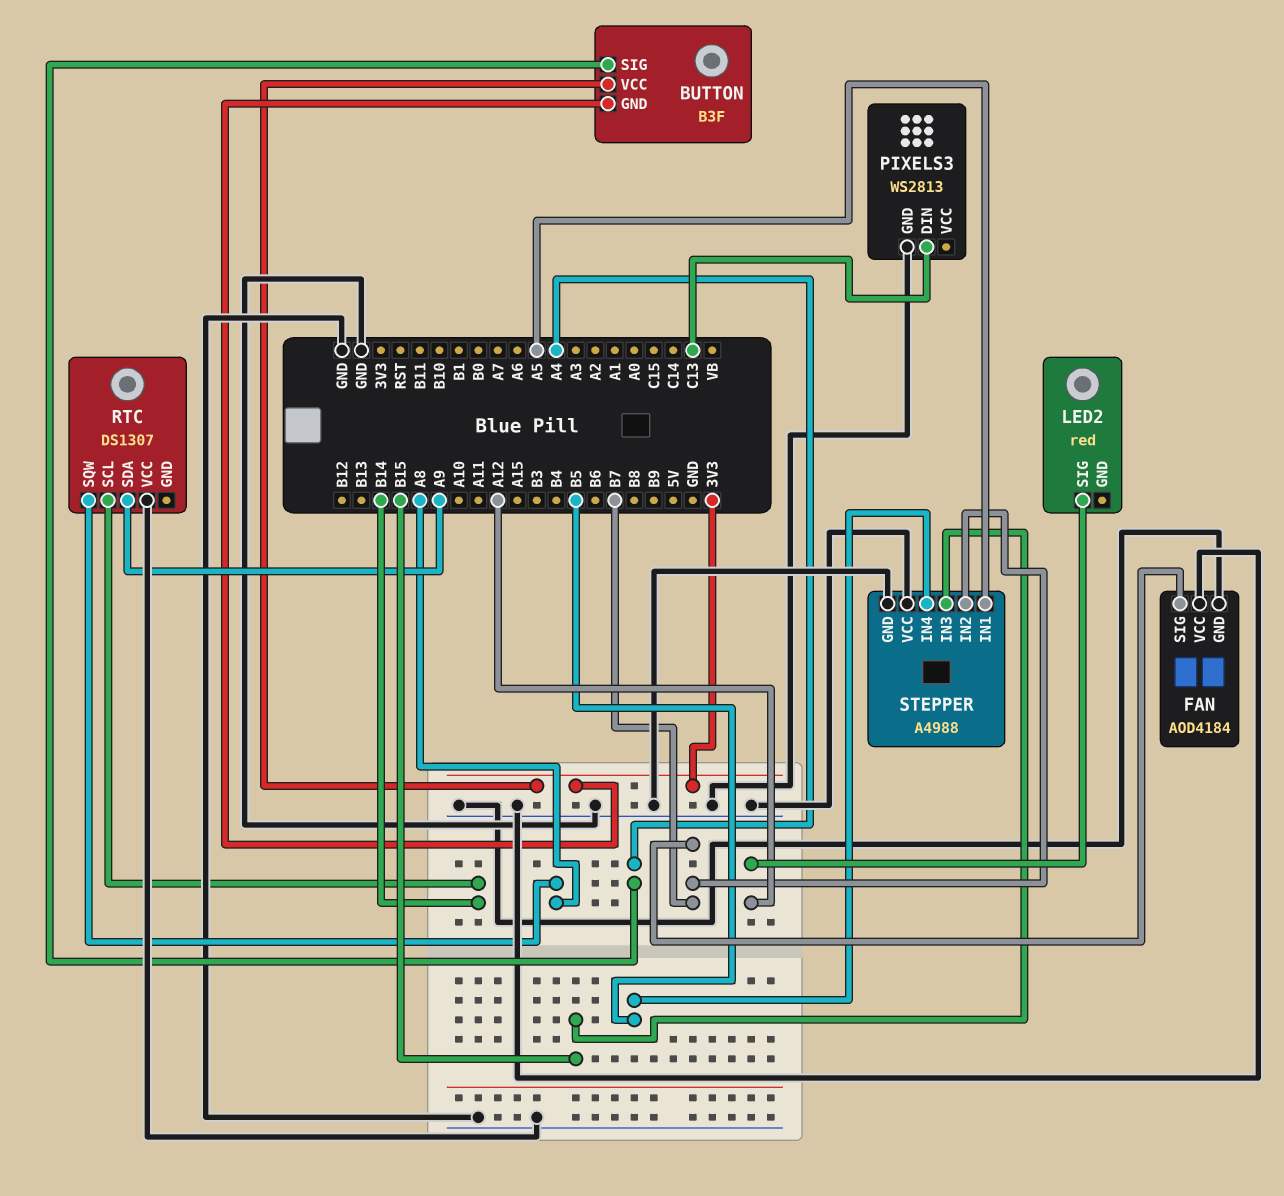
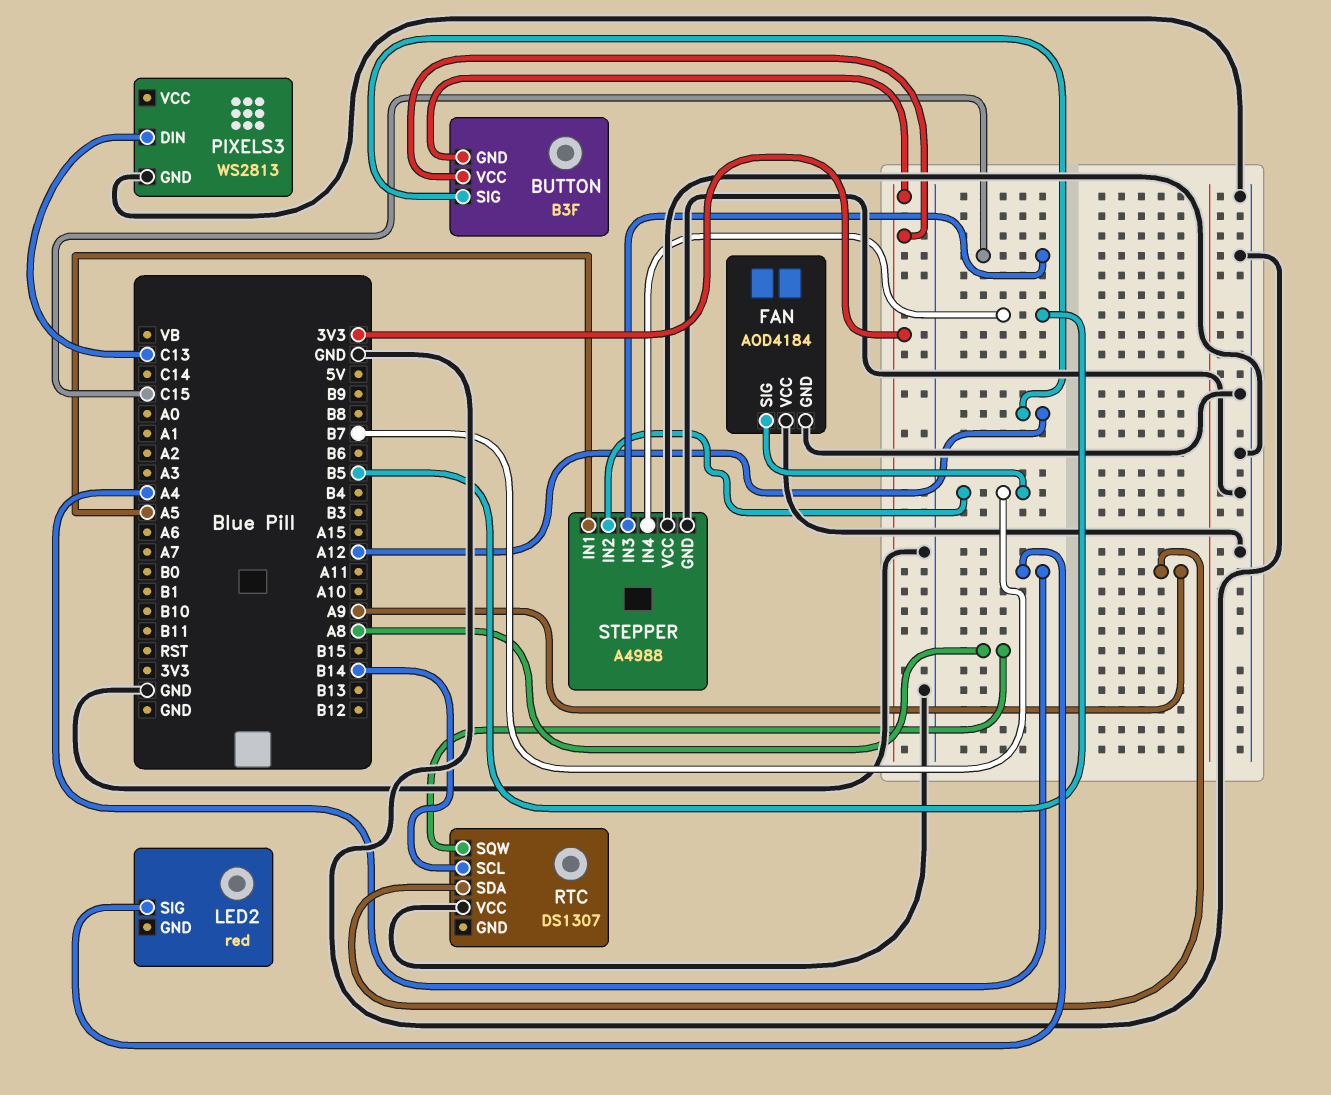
BUTTON pin SIG: A4 -> A12
LED2 pin SIG: A12 -> A4
STEPPER pin IN3: B15 -> C15

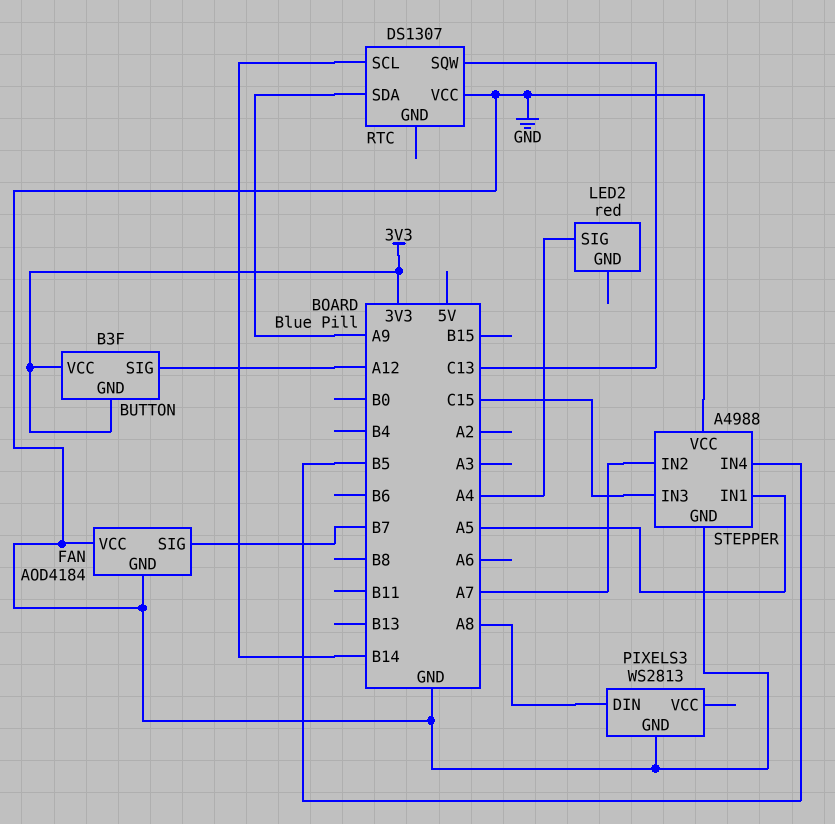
PIXELS3 pin DIN: C13 -> A8
RTC pin SQW: A8 -> C13
STEPPER pin IN2: B7 -> A7

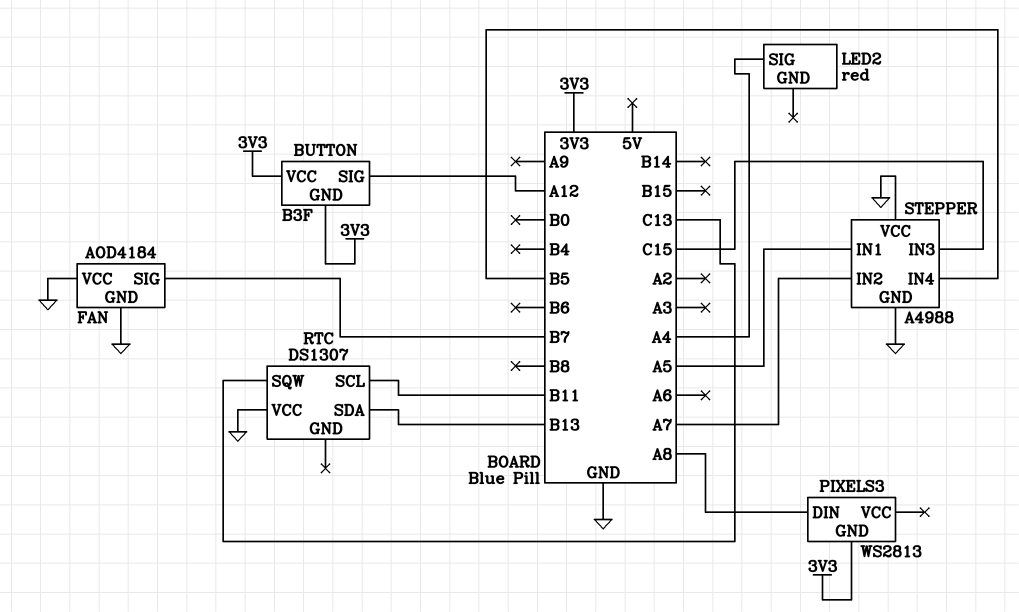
PIXELS3 pin GND: GND -> 3V3
RTC pin SCL: B14 -> B11
RTC pin SDA: A9 -> B13

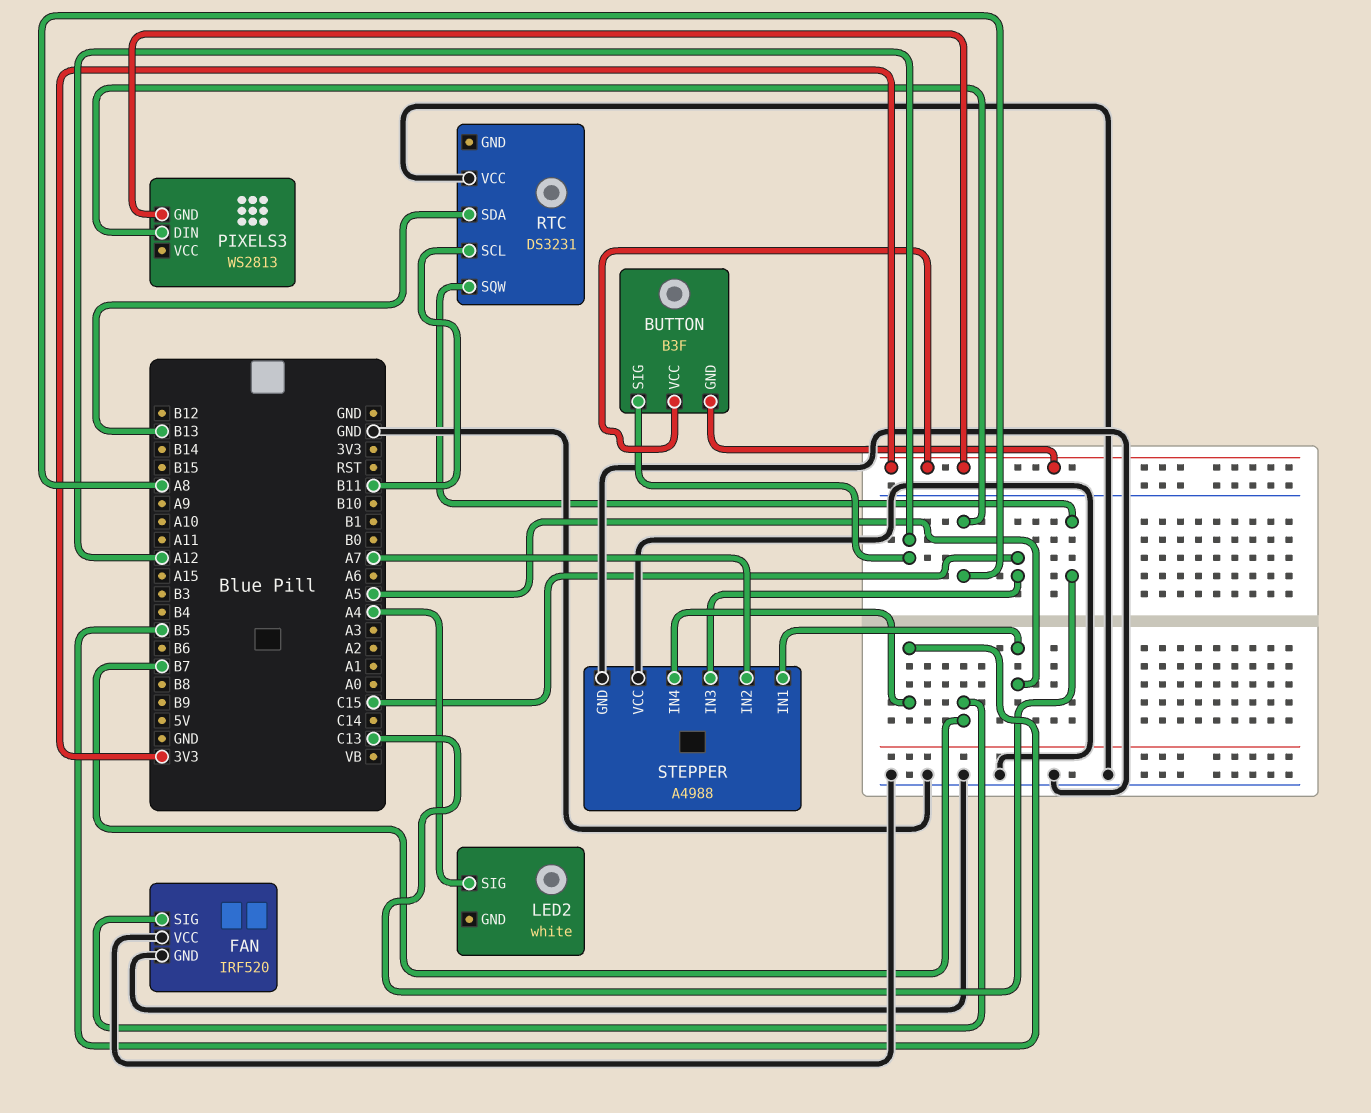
FAN: AOD4184 -> IRF520
LED2: red -> white
RTC: DS1307 -> DS3231

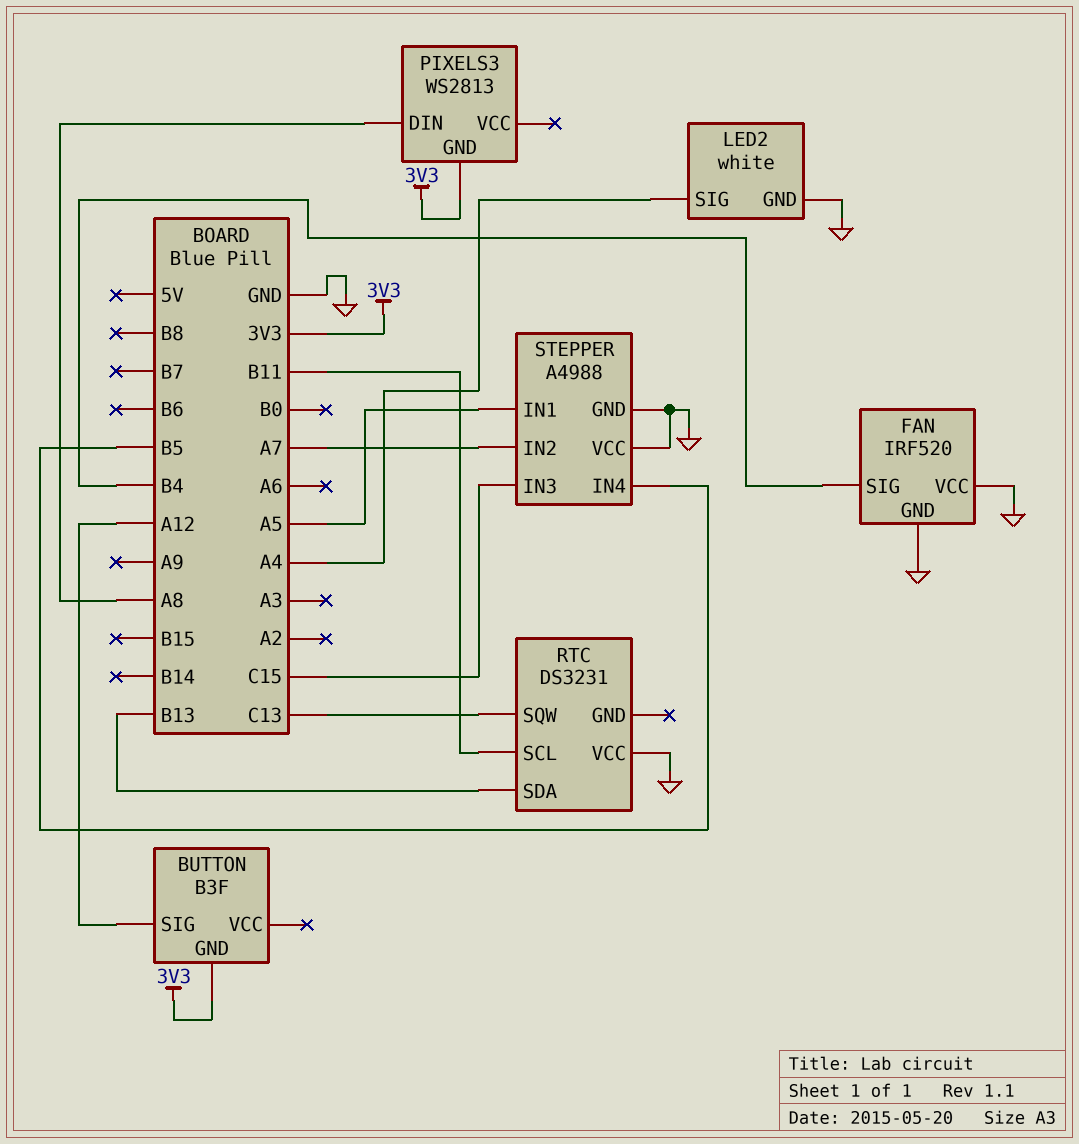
BUTTON pin VCC: 3V3 -> none
FAN pin SIG: B7 -> B4
LED2 pin GND: none -> GND

